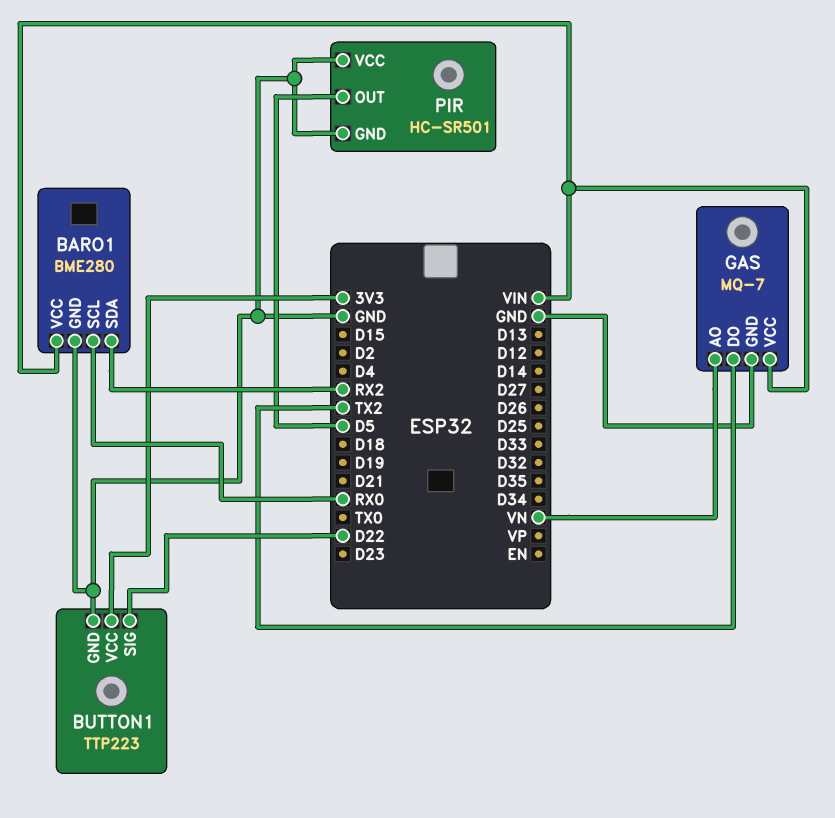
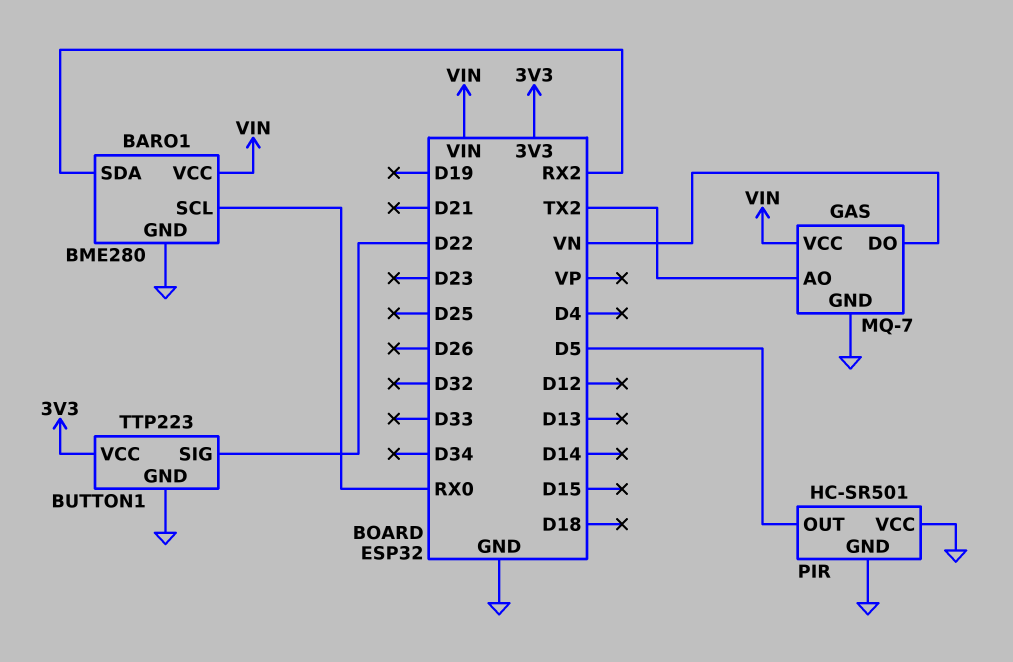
GAS pin AO: VN -> TX2
GAS pin DO: TX2 -> VN

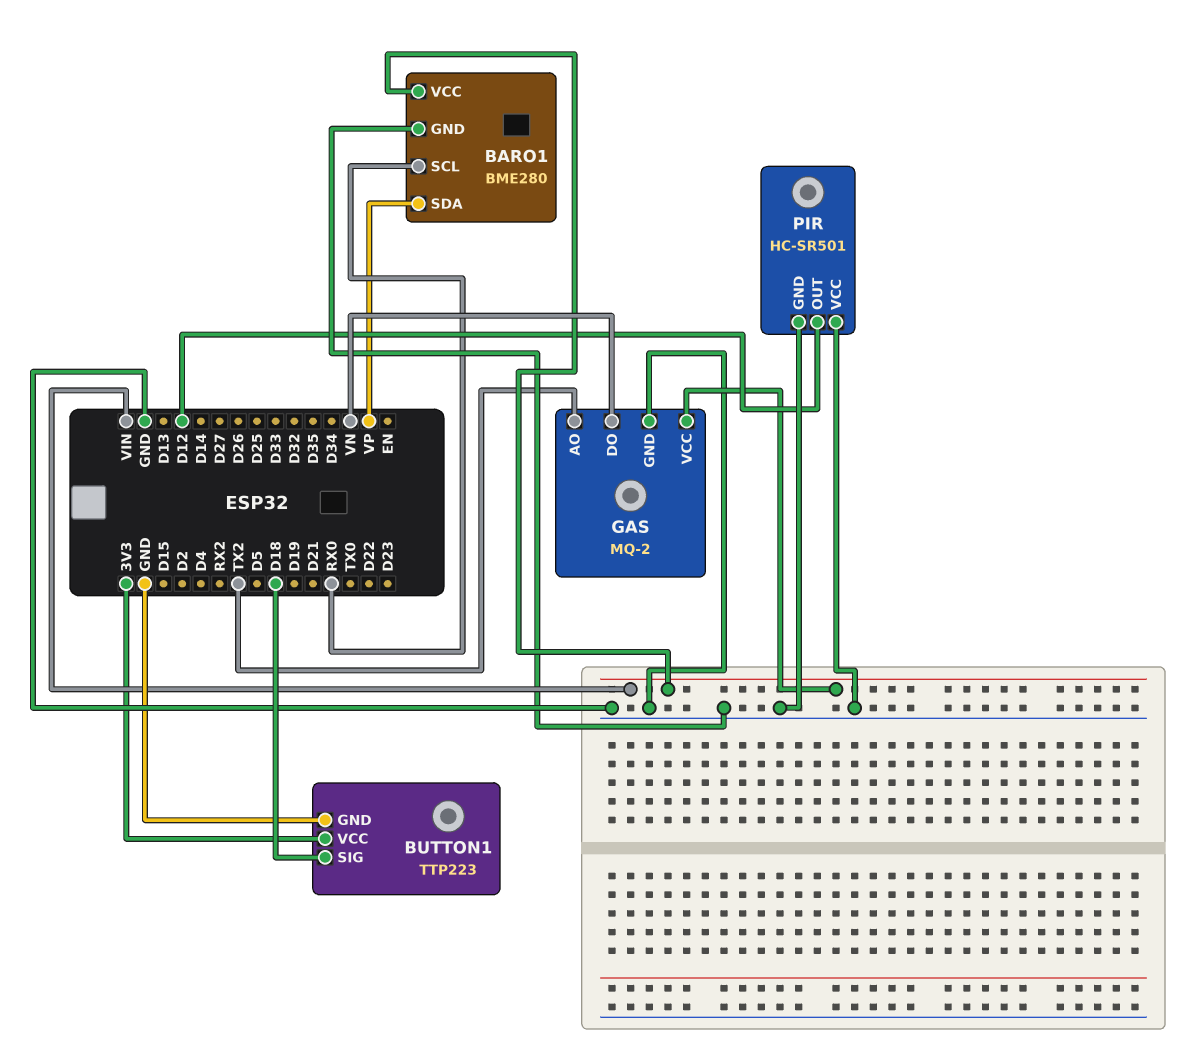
BARO1 pin SDA: RX2 -> VP
BUTTON1 pin SIG: D22 -> D18
GAS: MQ-7 -> MQ-2
PIR pin OUT: D5 -> D12

